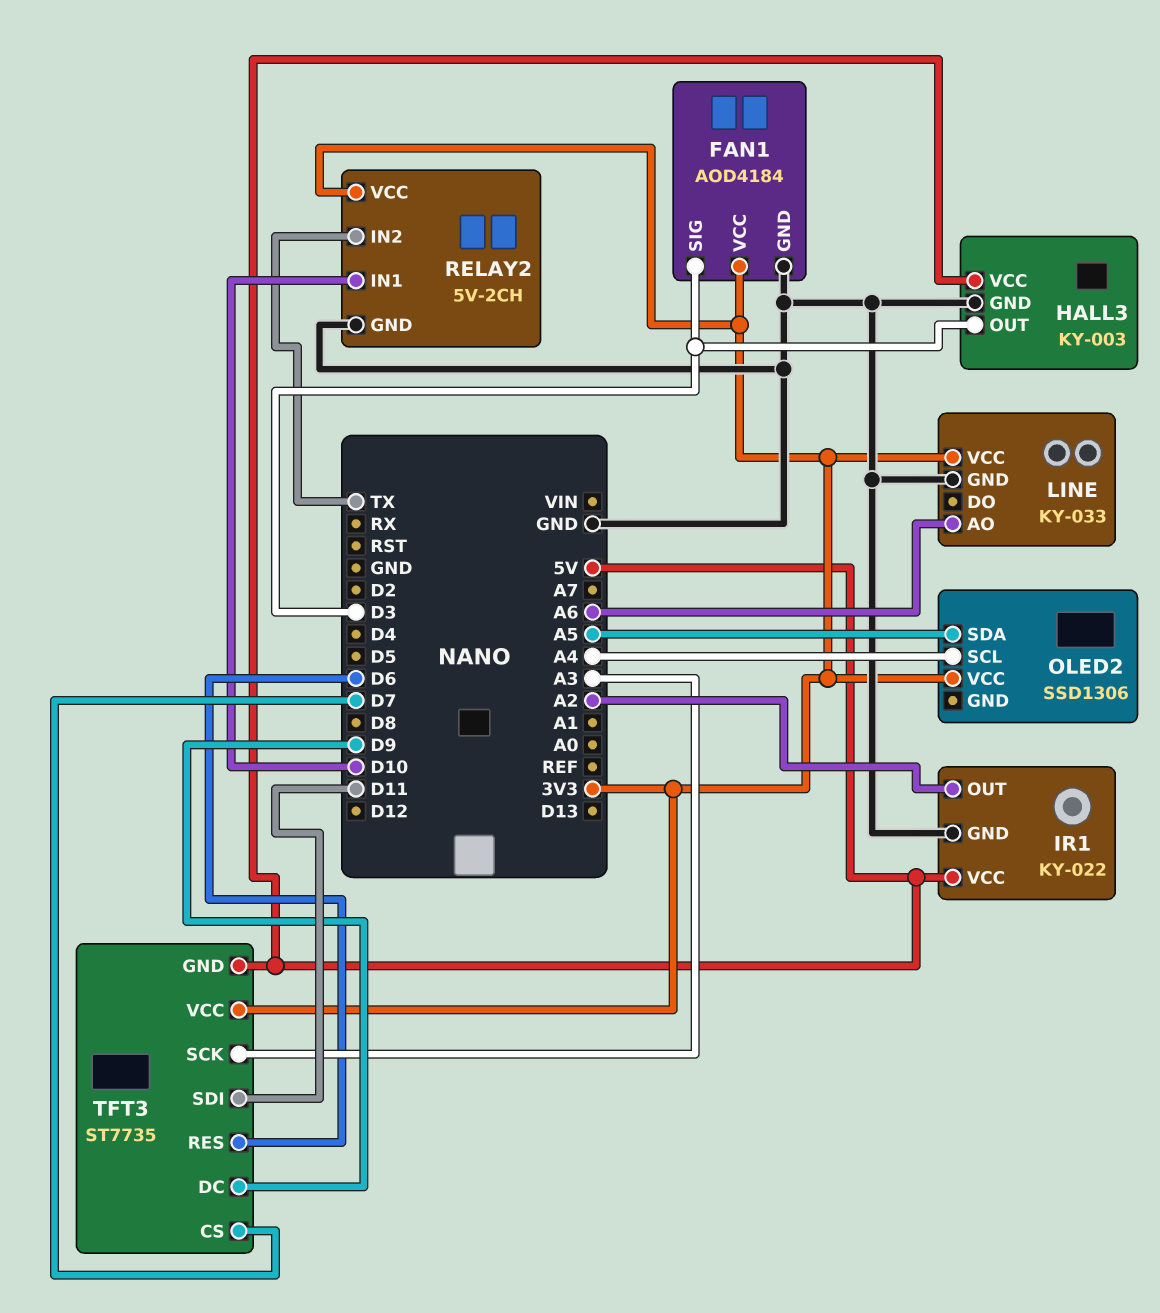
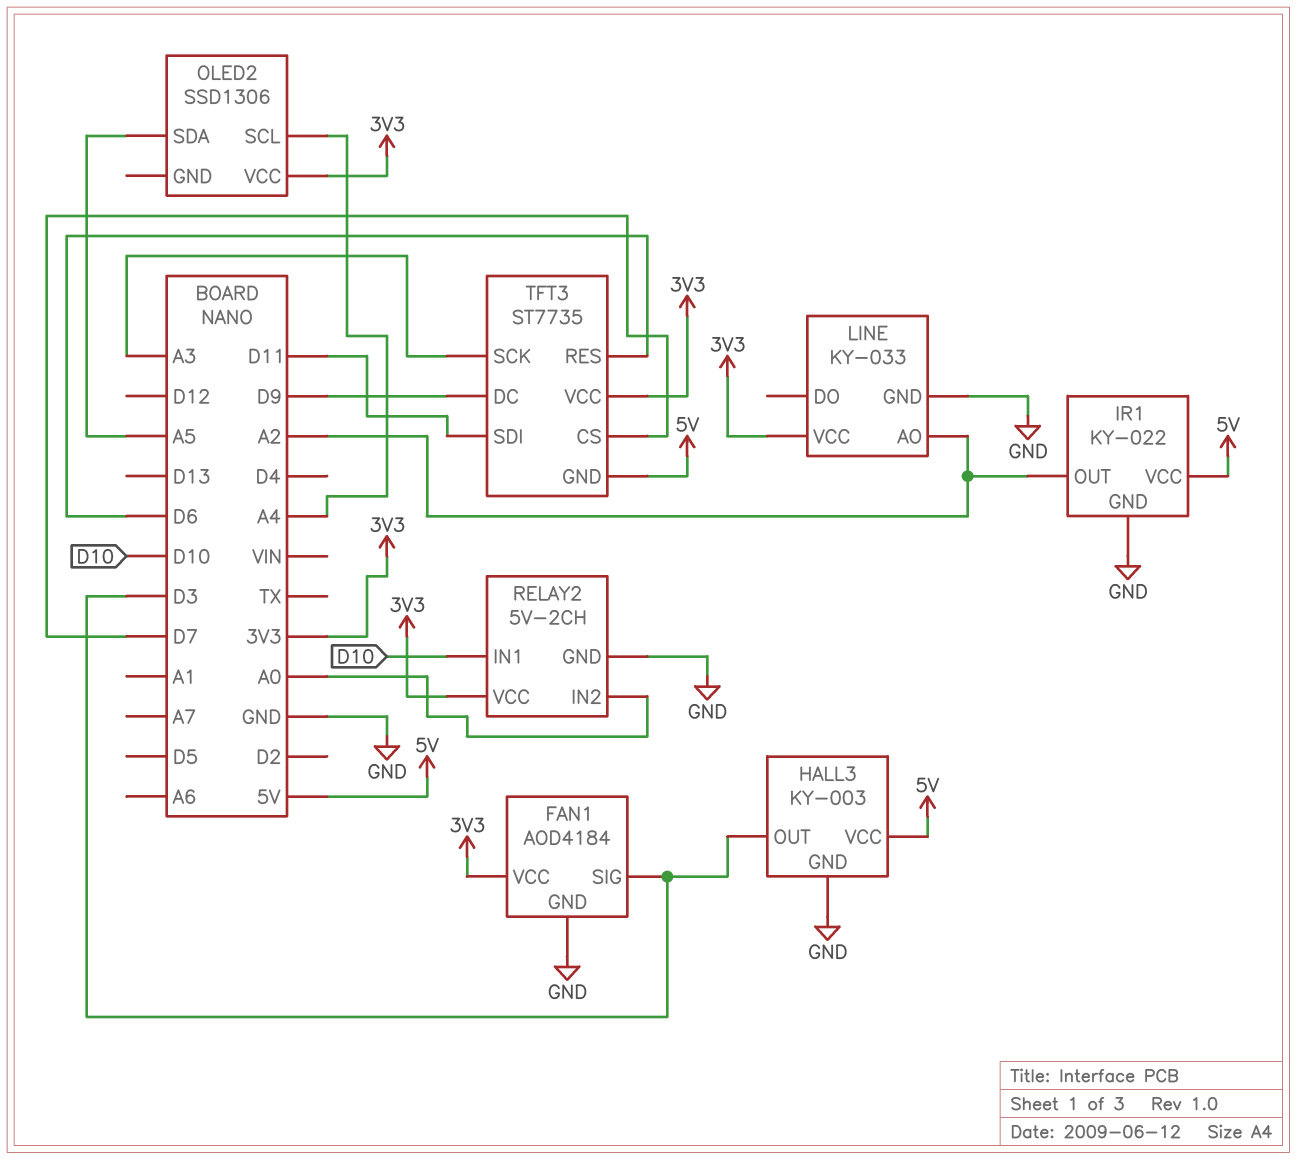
LINE pin AO: A6 -> A2
RELAY2 pin IN2: TX -> A0

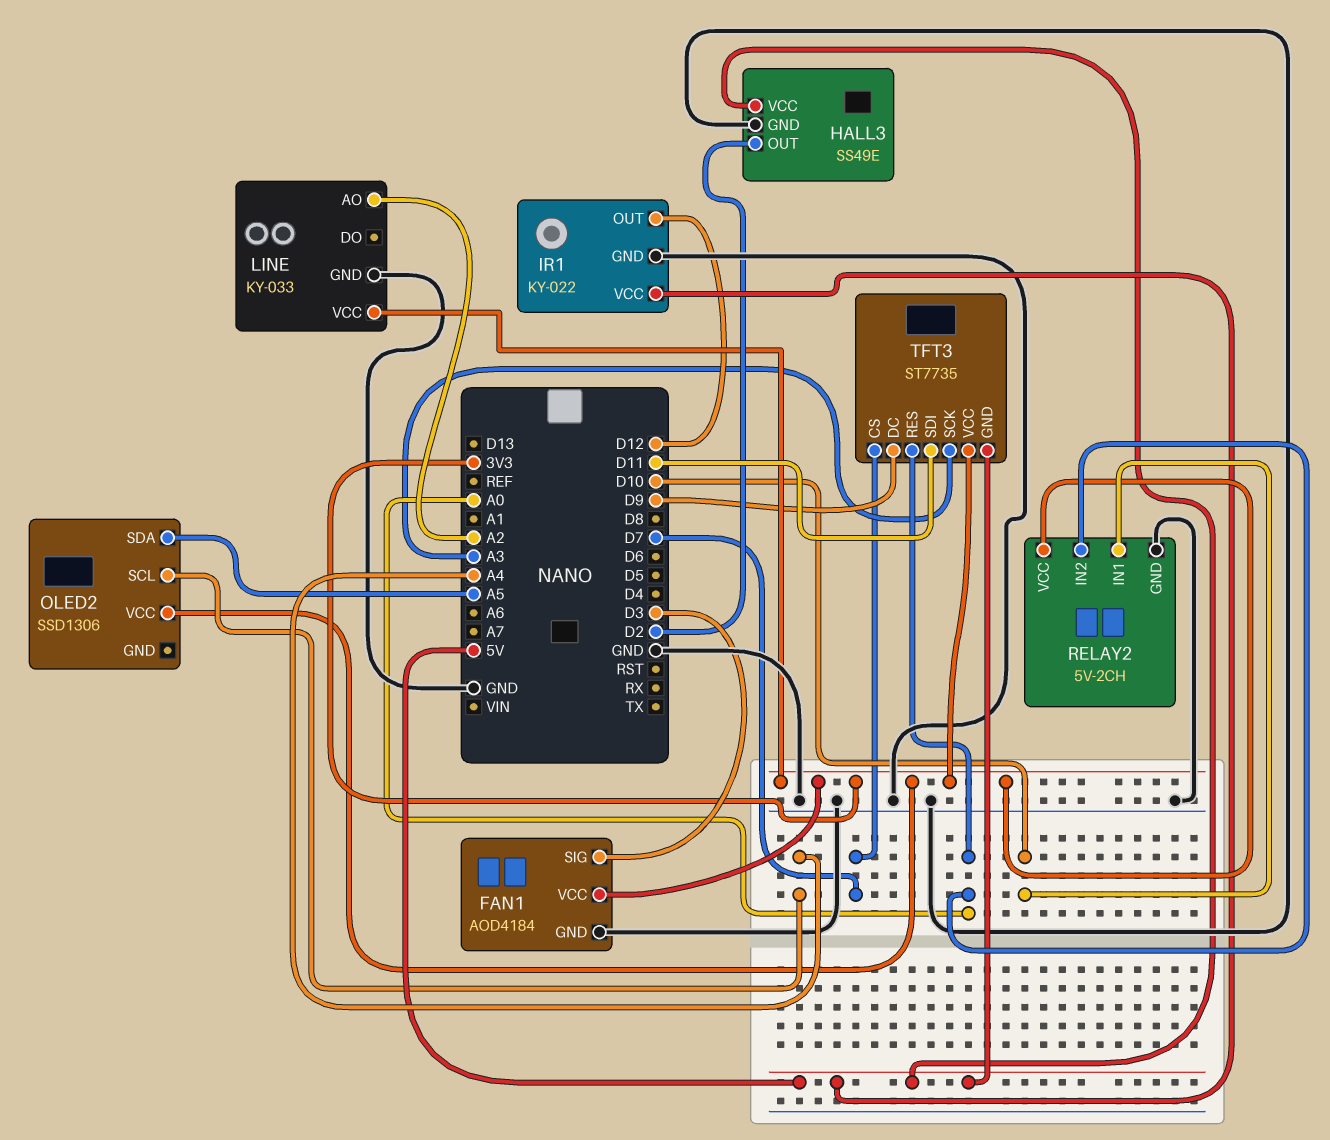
HALL3: KY-003 -> SS49E
HALL3 pin OUT: D3 -> D2
IR1 pin OUT: A2 -> D12
TFT3 pin RES: D6 -> A0

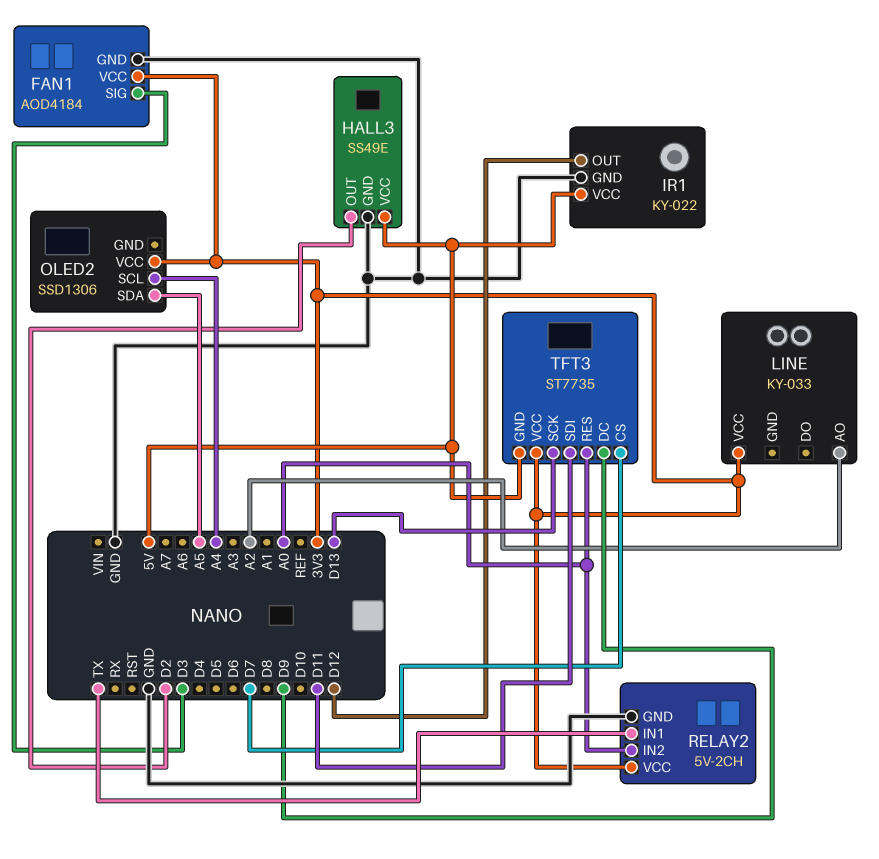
LINE pin GND: GND -> none
RELAY2 pin IN1: D10 -> TX
TFT3 pin SCK: A3 -> D13

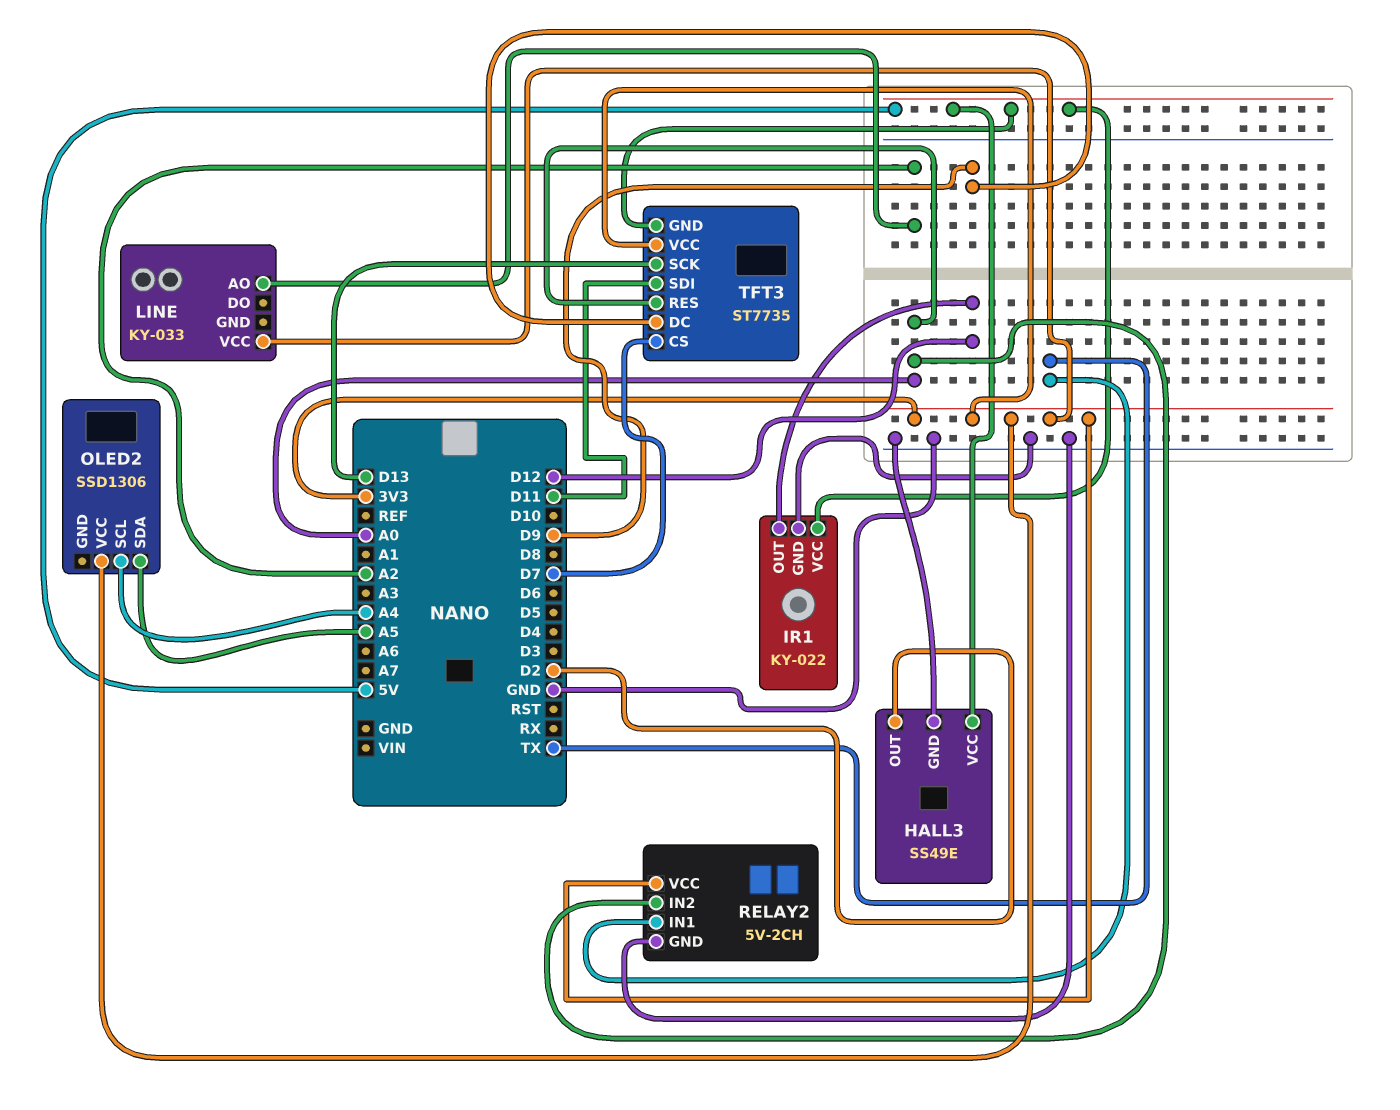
FAN1: AOD4184 -> none
FAN1 pin GND: GND -> none
FAN1 pin SIG: D3 -> none
FAN1 pin VCC: 3V3 -> none

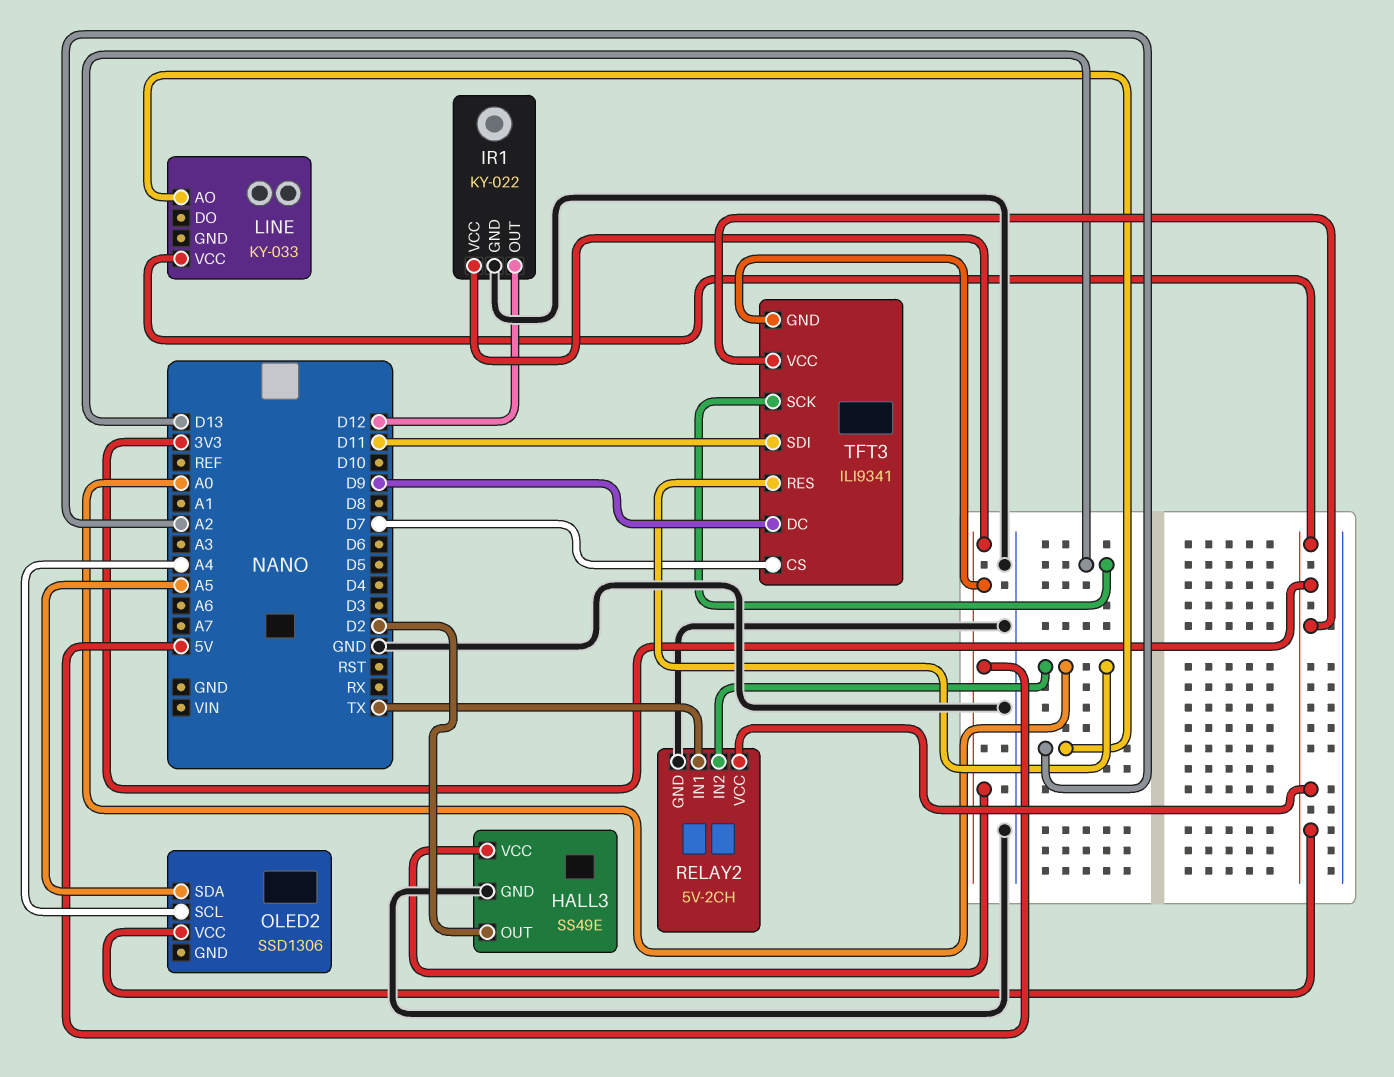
TFT3: ST7735 -> ILI9341

